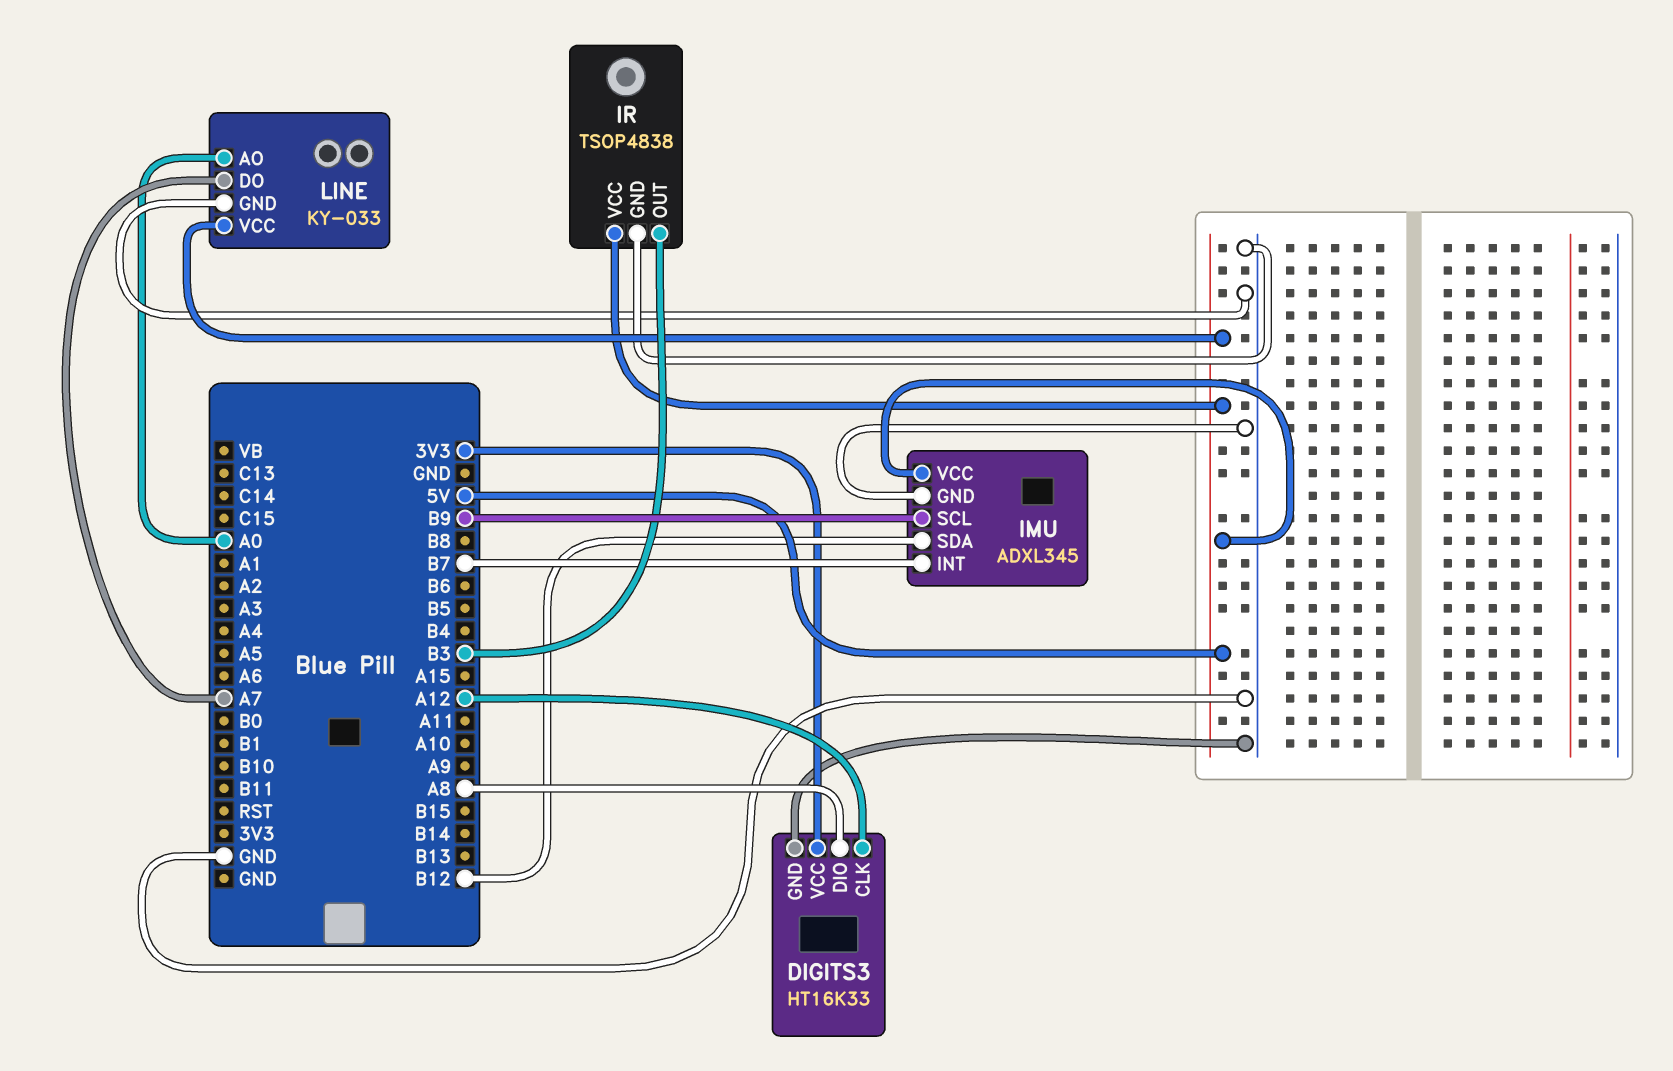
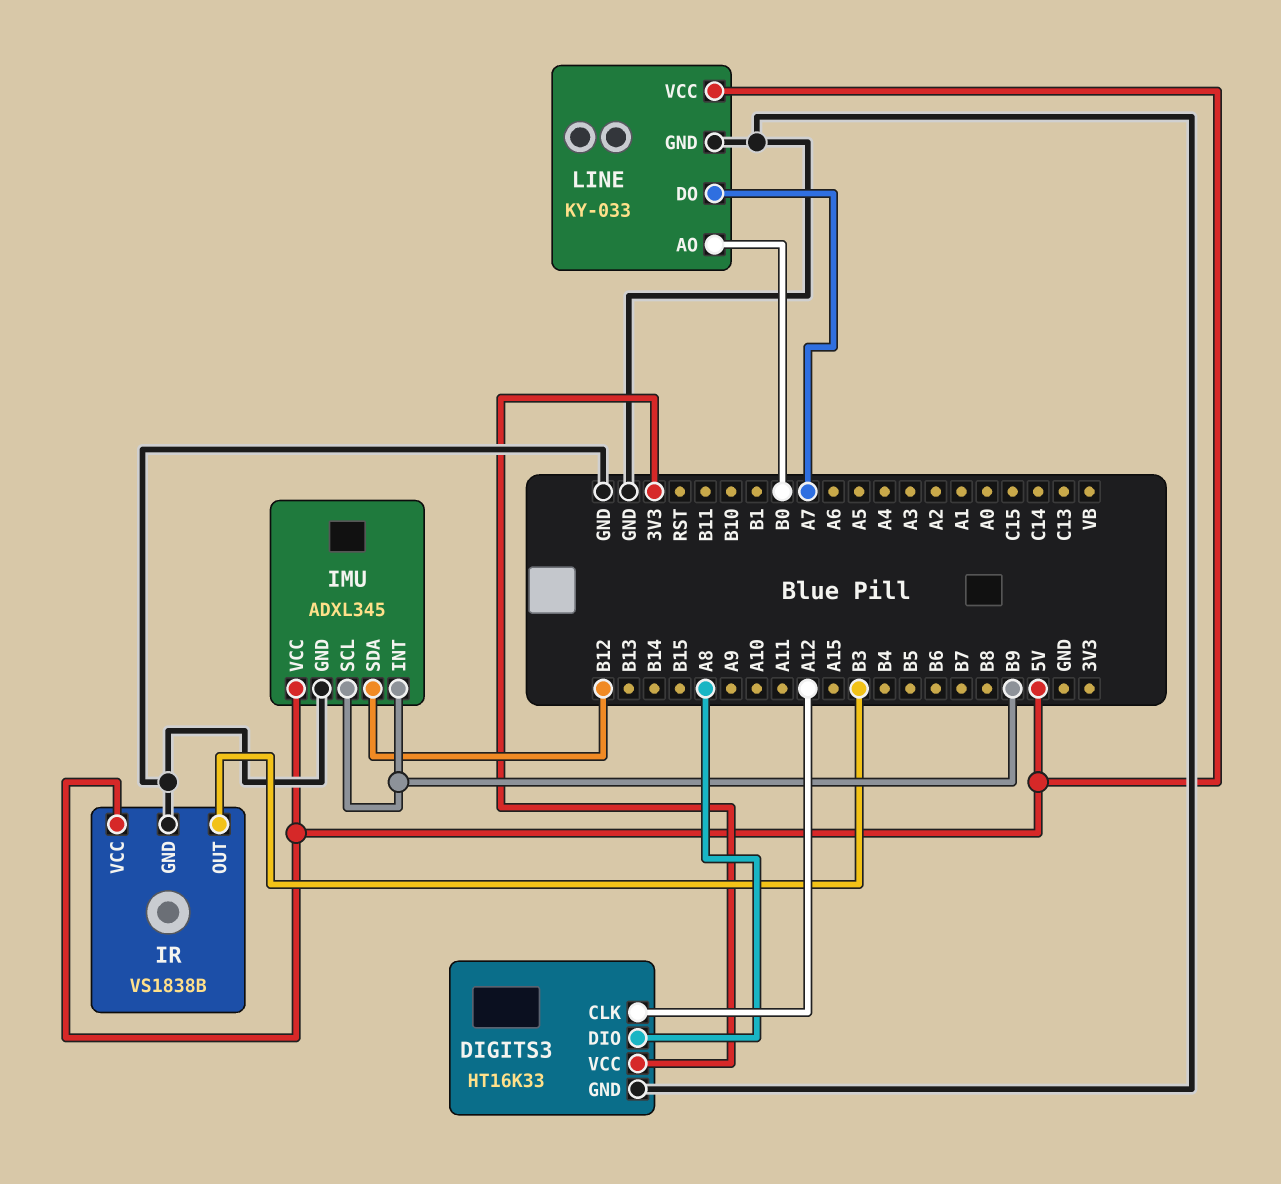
IMU pin INT: B7 -> B9
IR: TSOP4838 -> VS1838B
LINE pin AO: A0 -> B0

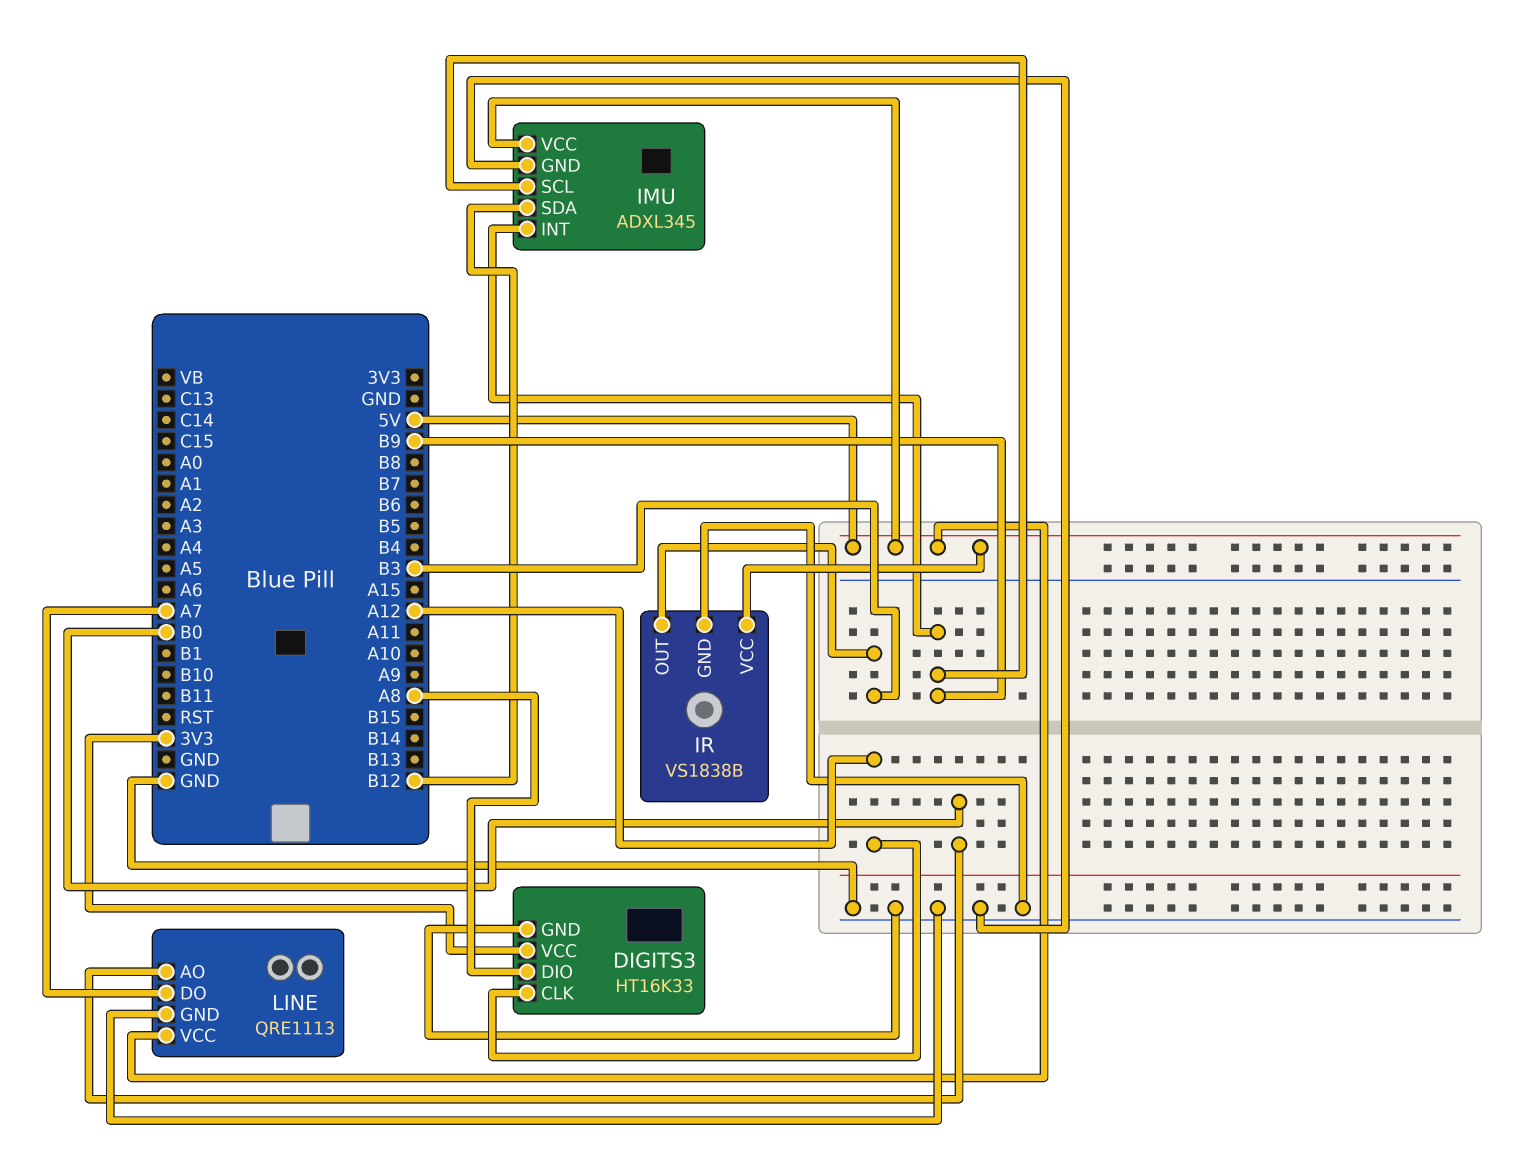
LINE: KY-033 -> QRE1113

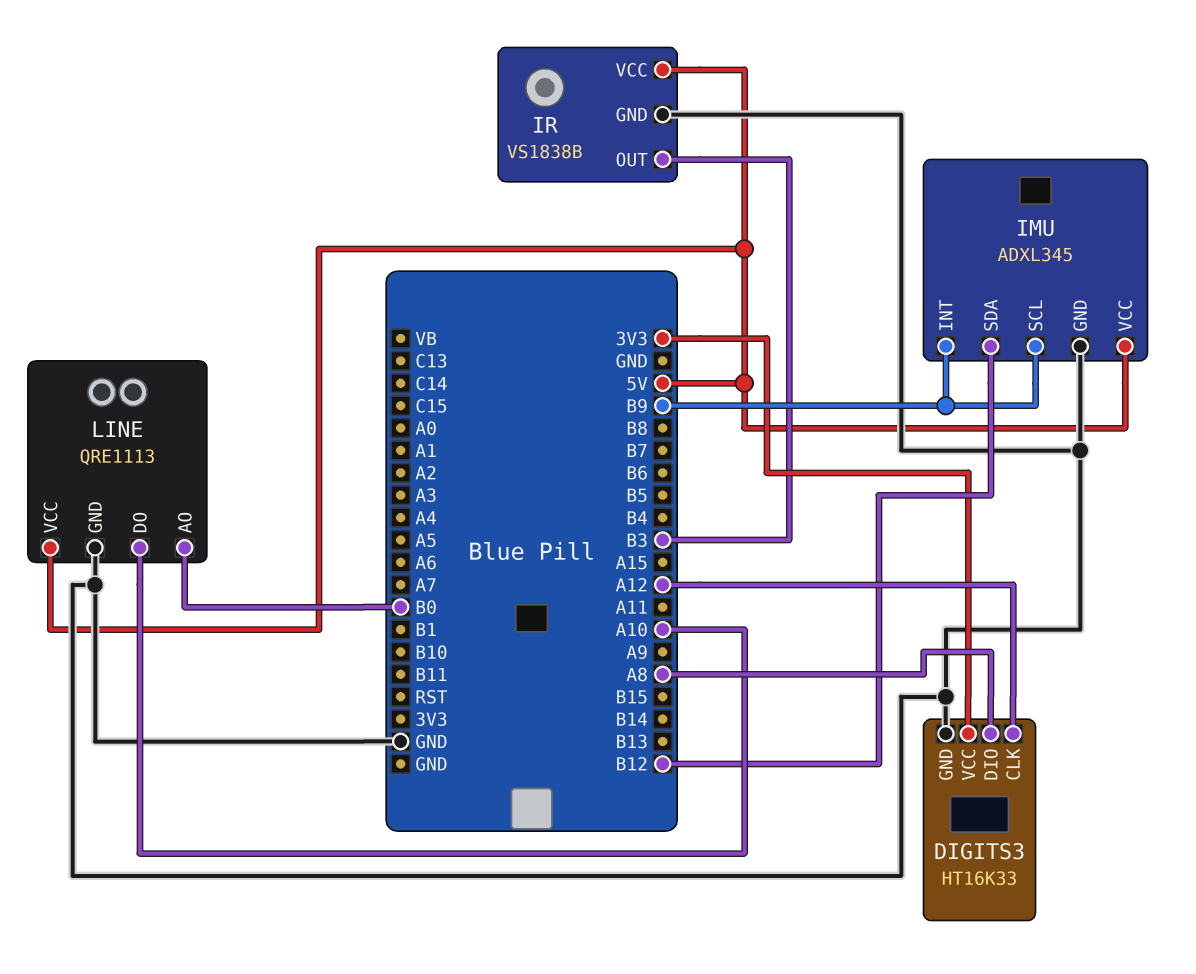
LINE pin DO: A7 -> A10

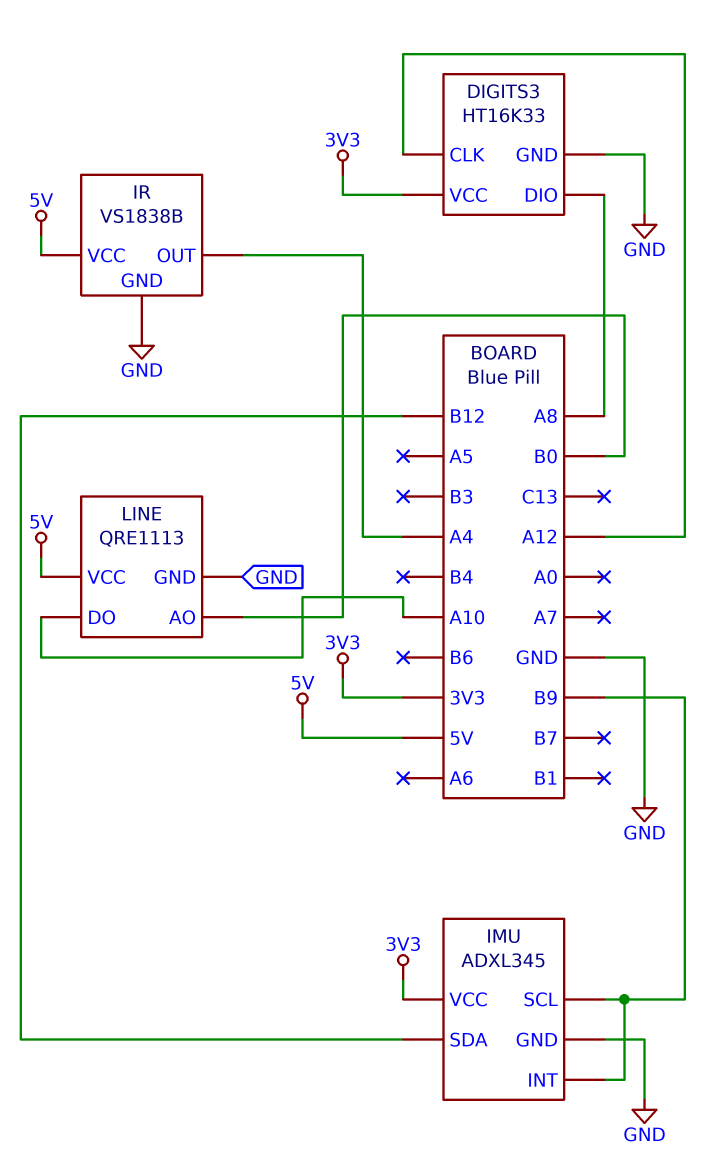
IMU pin VCC: 5V -> 3V3
IR pin OUT: B3 -> A4

